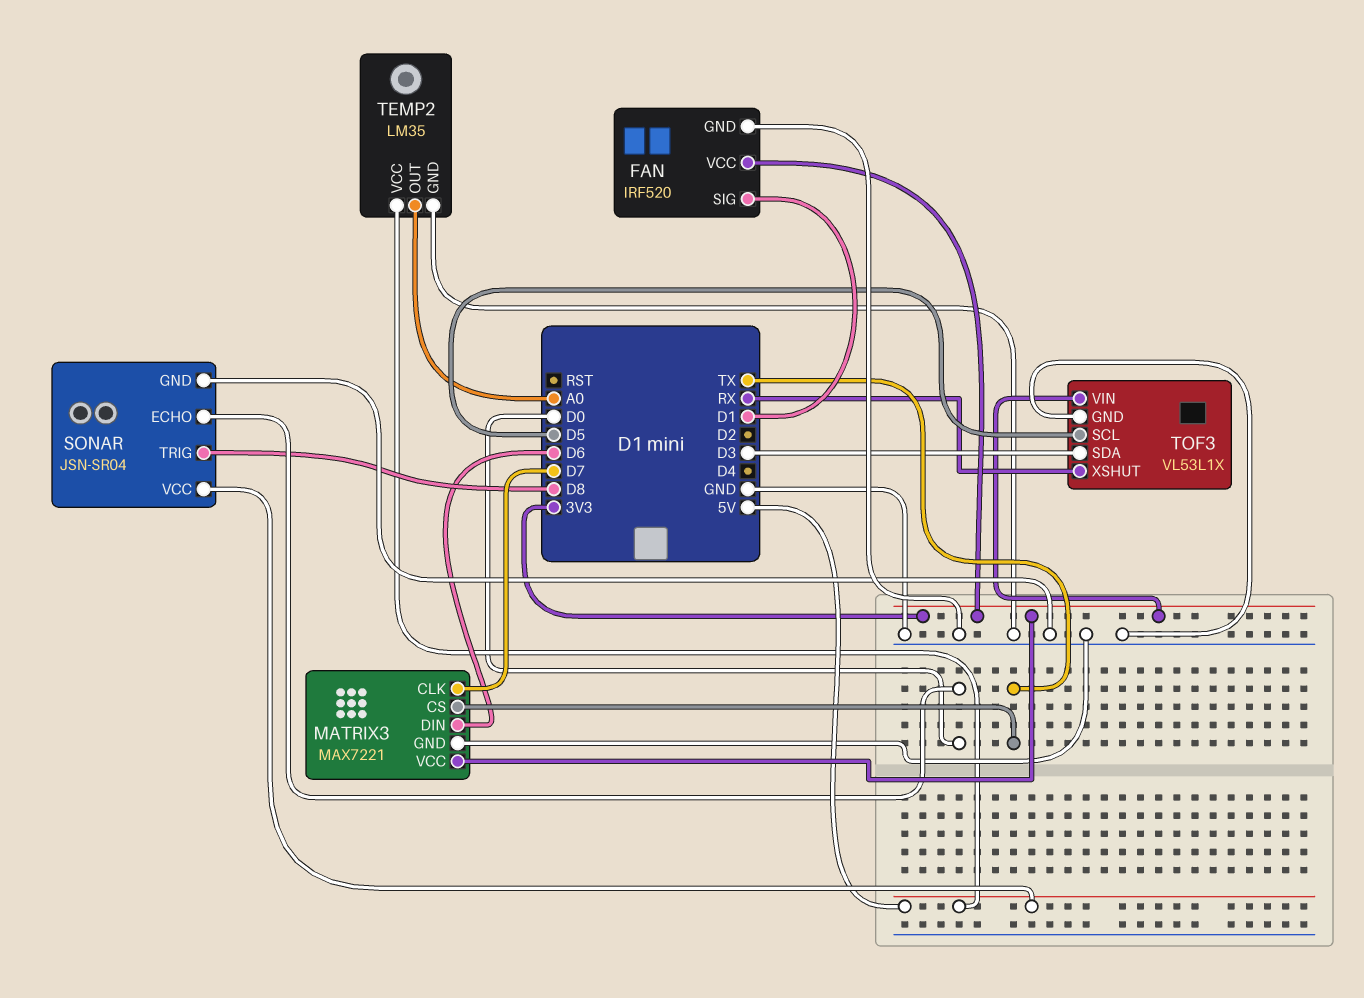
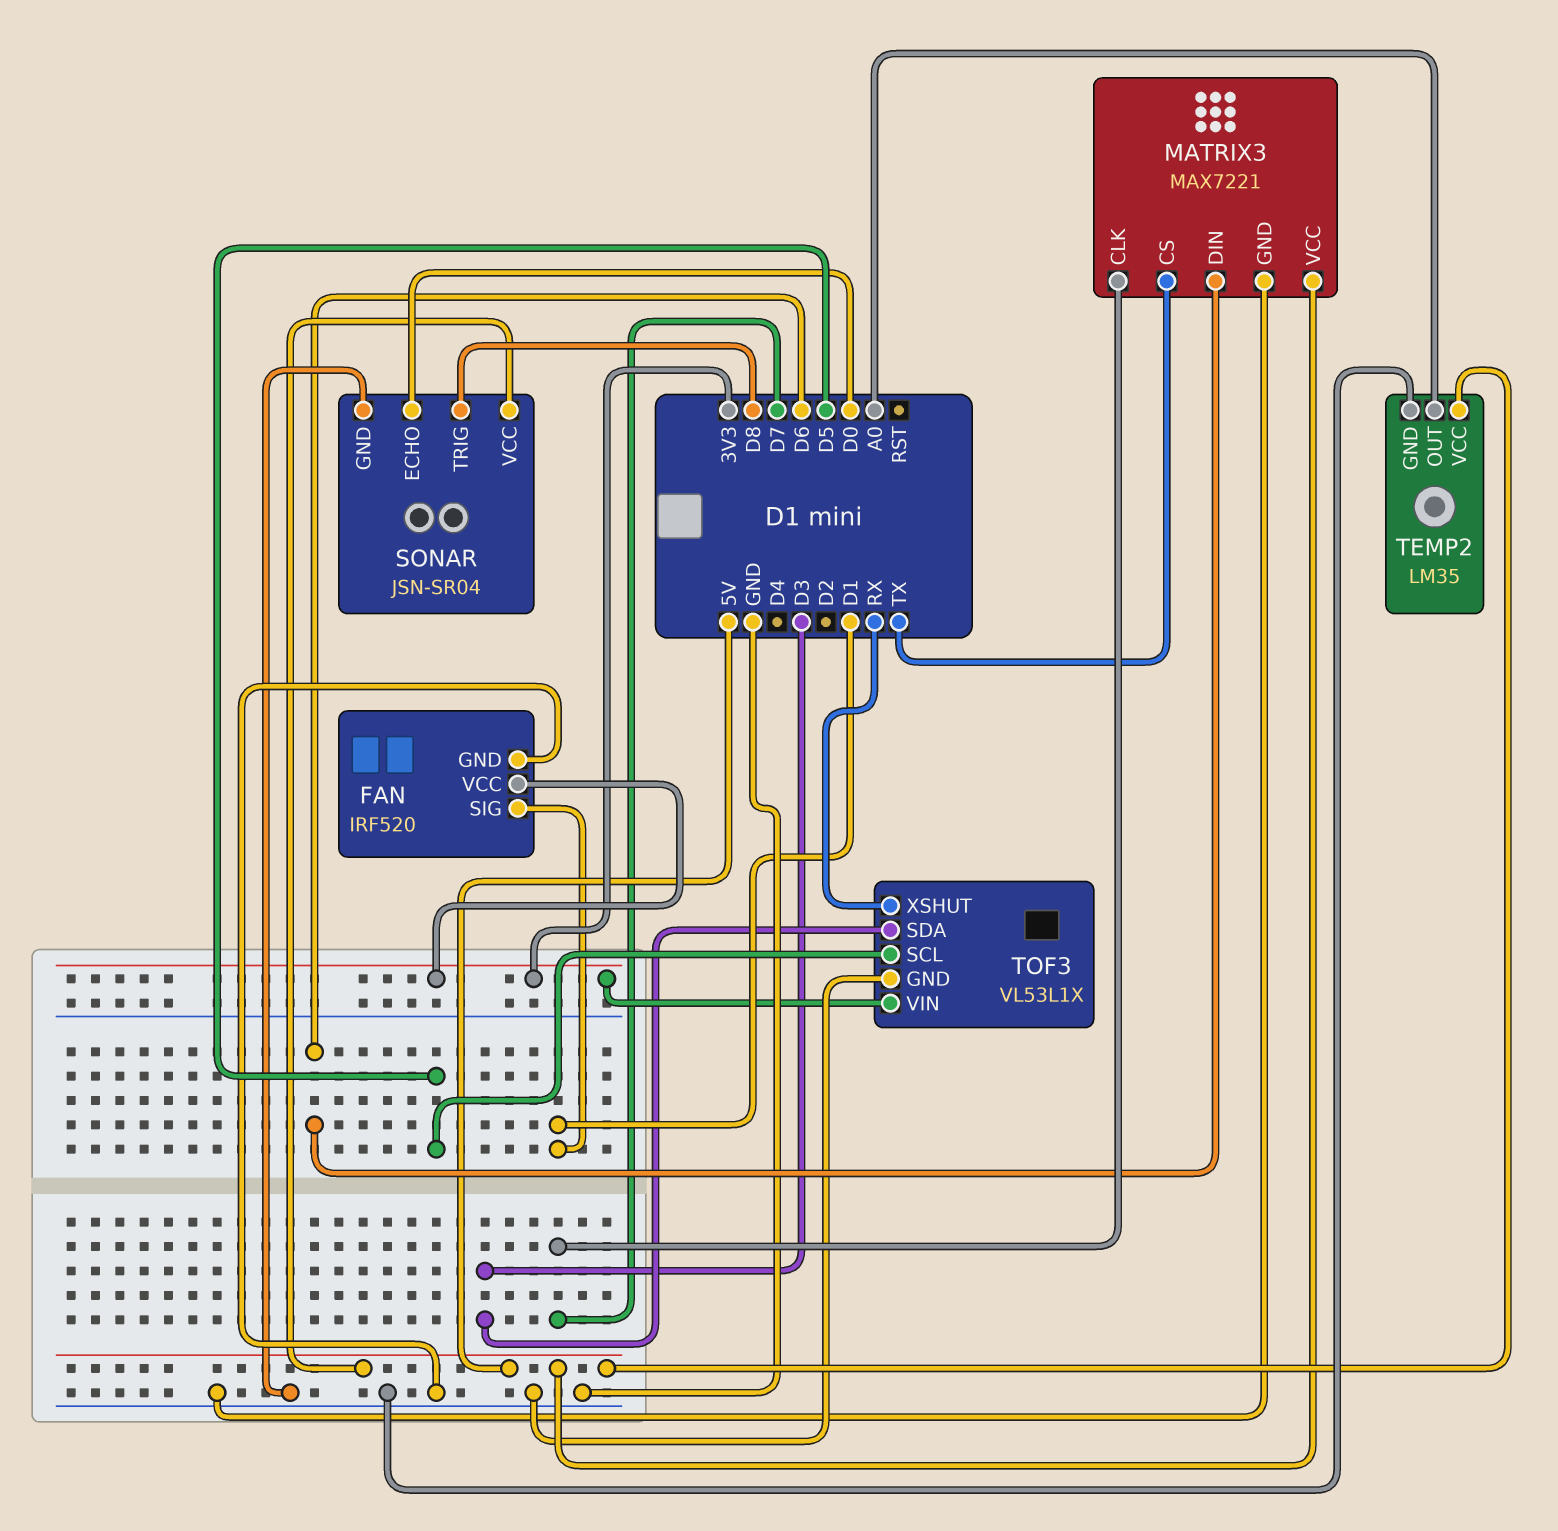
MATRIX3 pin VCC: 3V3 -> 5V

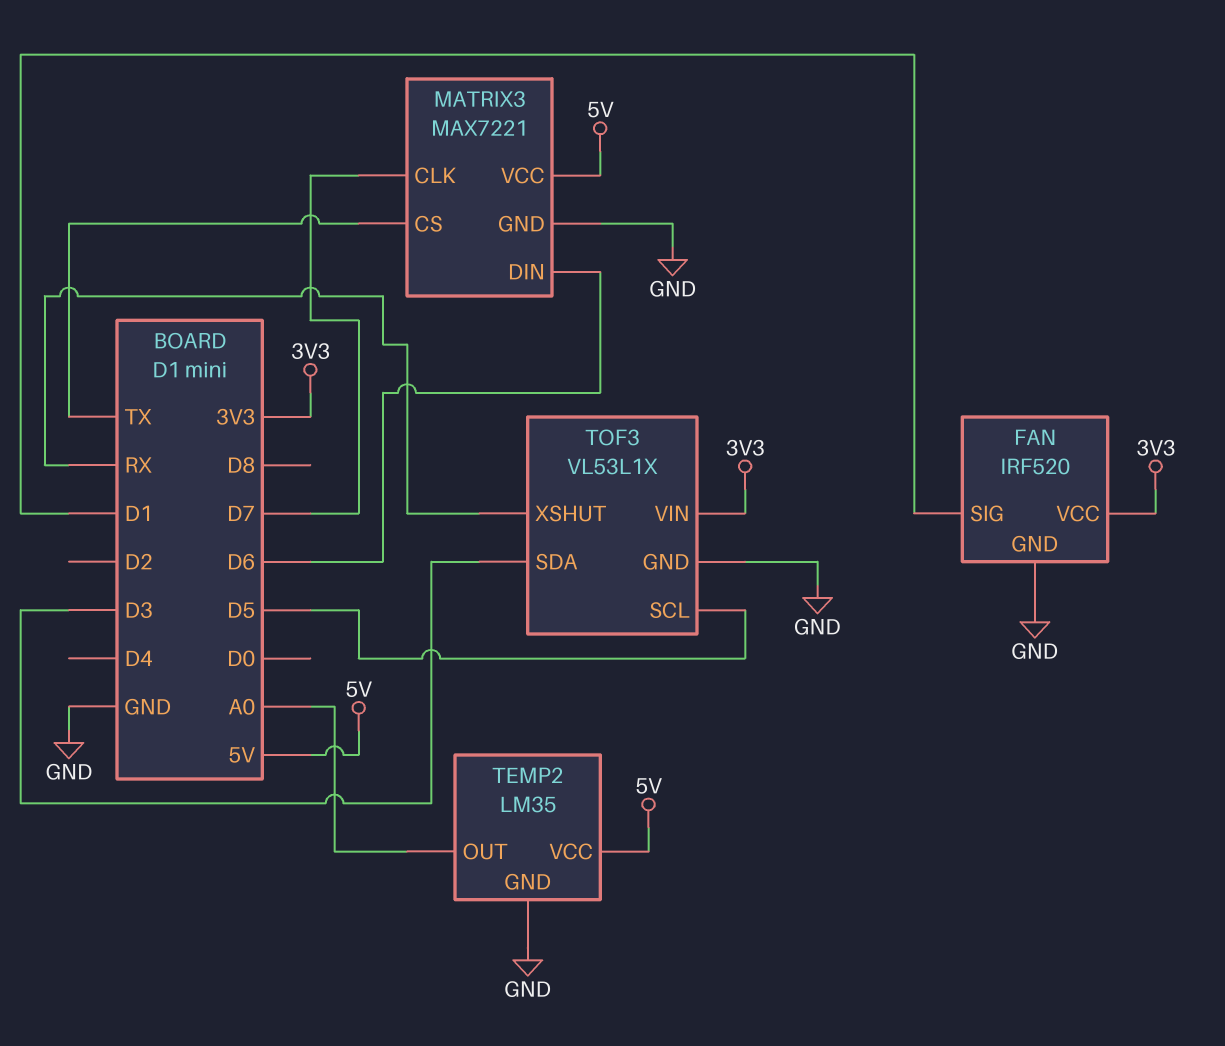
SONAR: JSN-SR04 -> none
SONAR pin ECHO: D0 -> none
SONAR pin GND: GND -> none
SONAR pin TRIG: D8 -> none
SONAR pin VCC: 5V -> none

